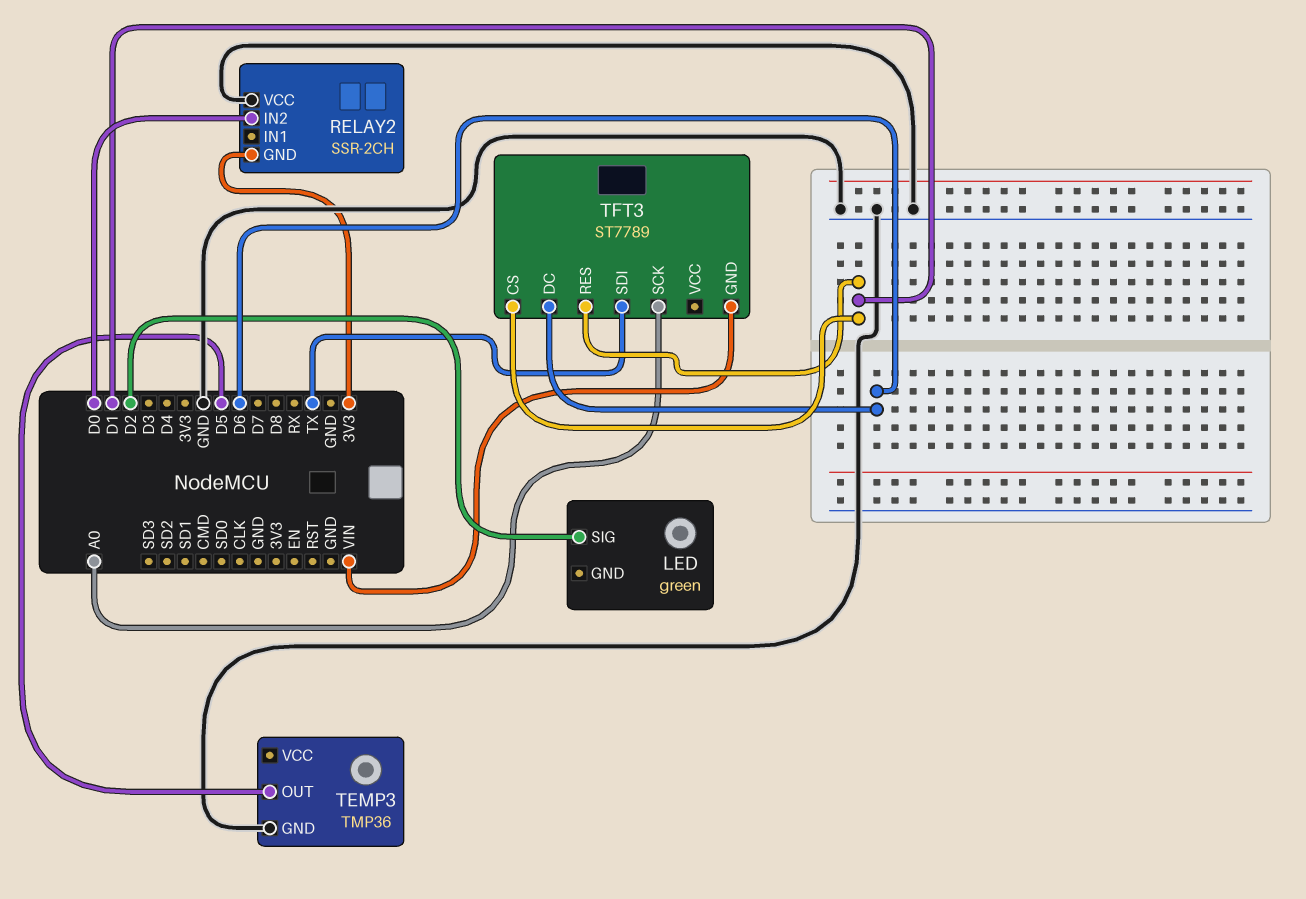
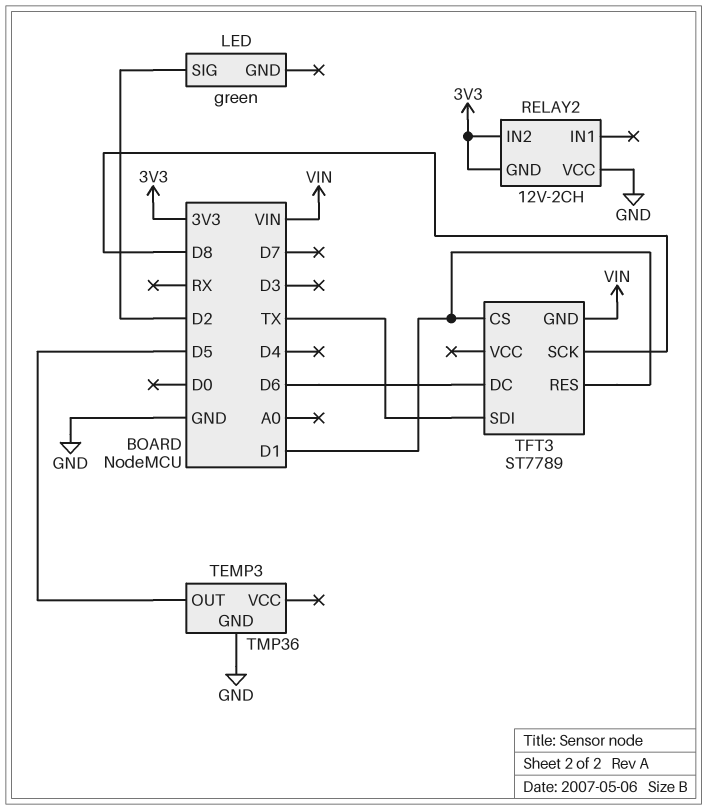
RELAY2: SSR-2CH -> 12V-2CH
RELAY2 pin IN2: D0 -> 3V3
TFT3 pin SCK: A0 -> D8

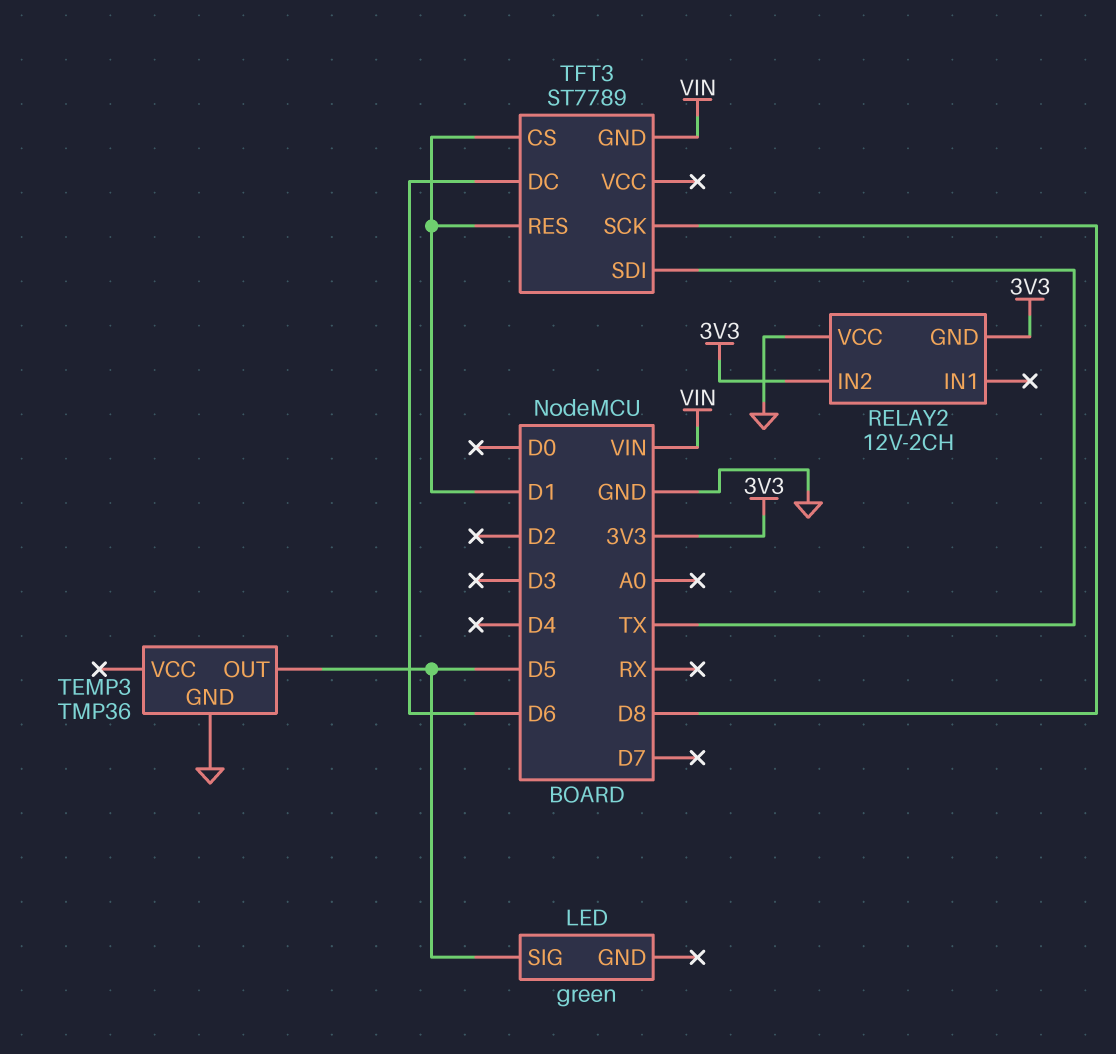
LED pin SIG: D2 -> D5

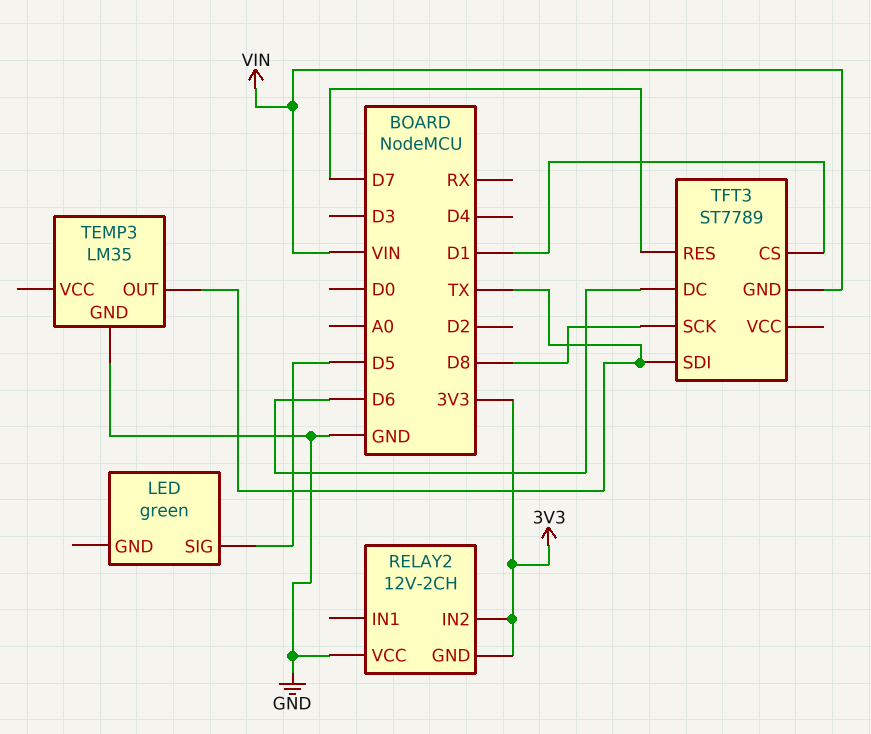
TEMP3: TMP36 -> LM35
TEMP3 pin OUT: D5 -> TX
TFT3 pin RES: D1 -> D7

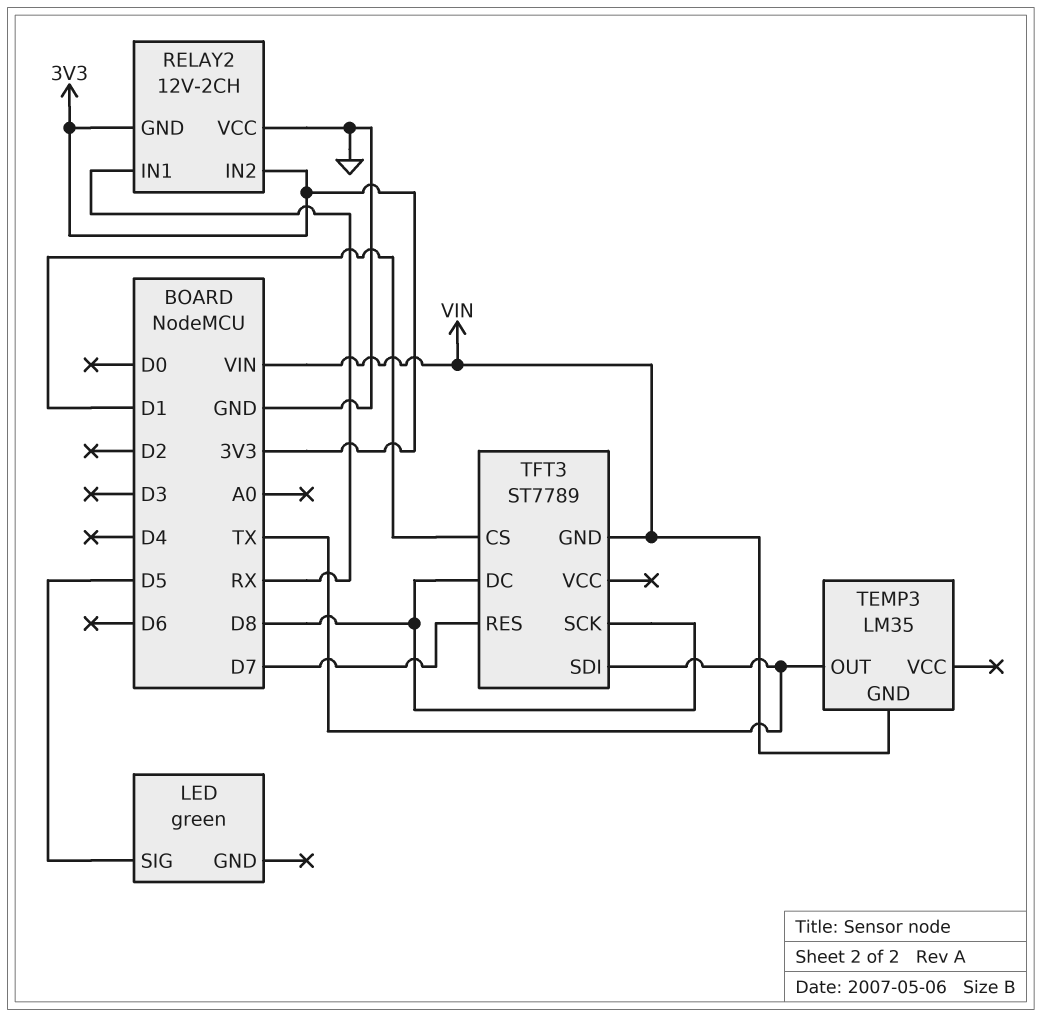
RELAY2 pin IN1: none -> RX
TEMP3 pin GND: GND -> VIN
TFT3 pin DC: D6 -> D8

